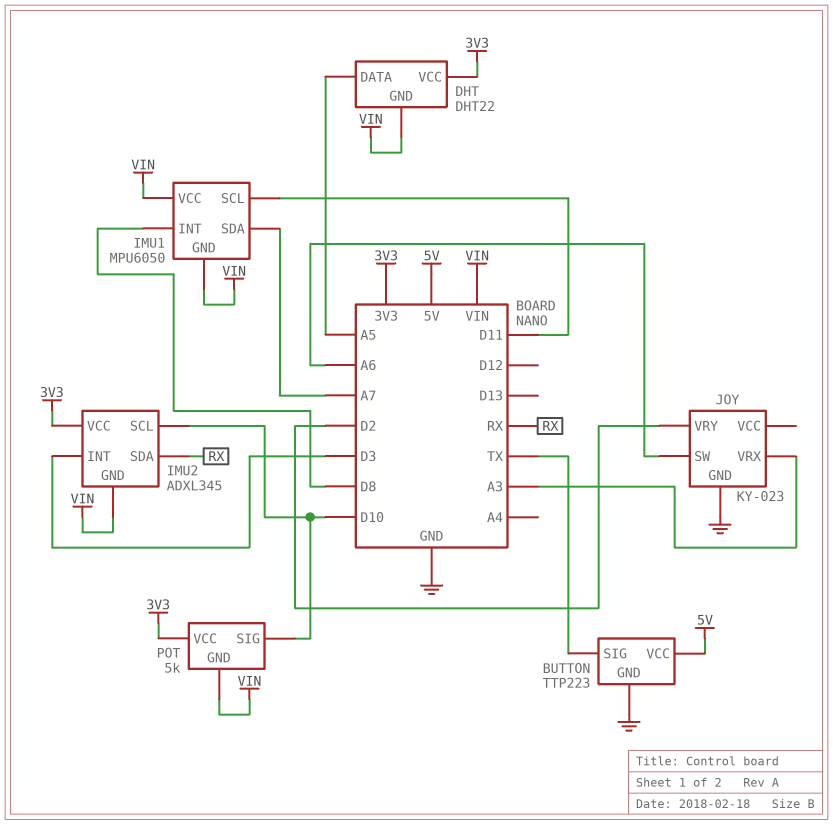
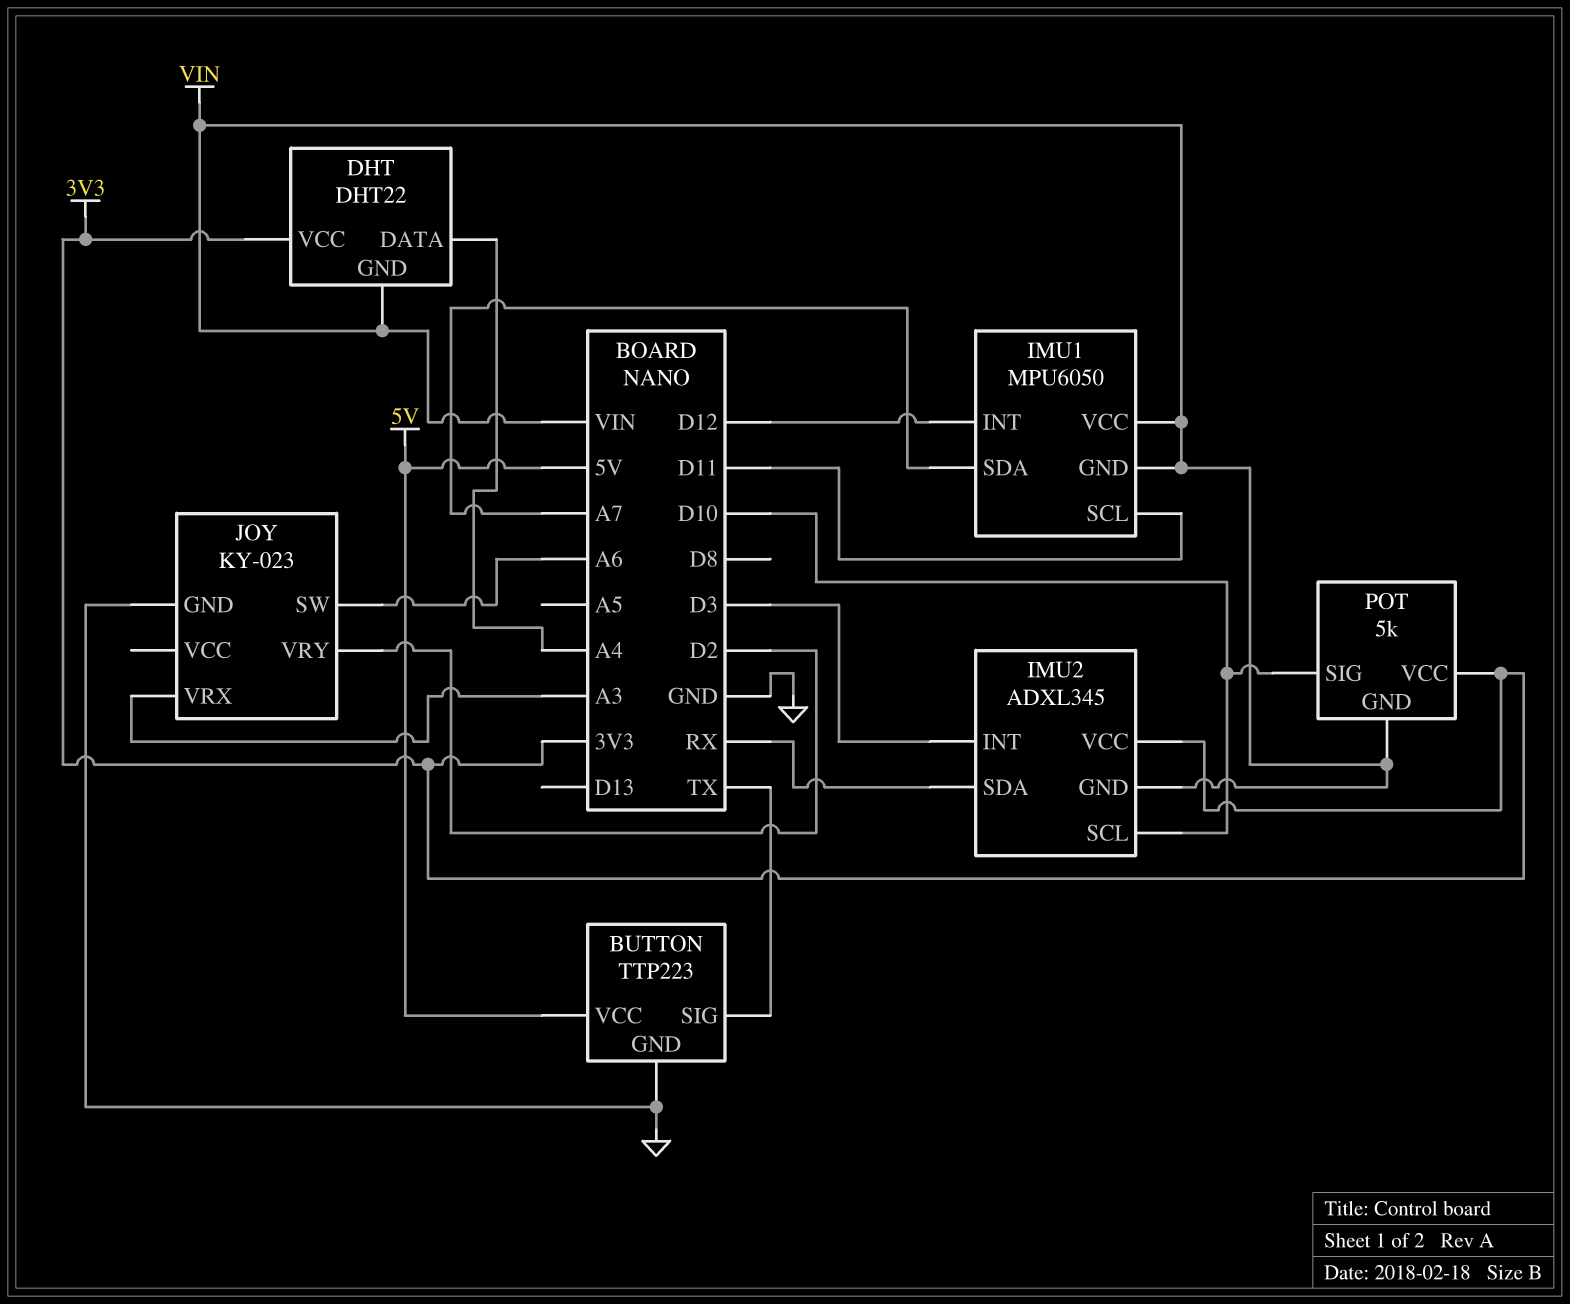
DHT pin DATA: A5 -> A4
IMU1 pin INT: D8 -> D12

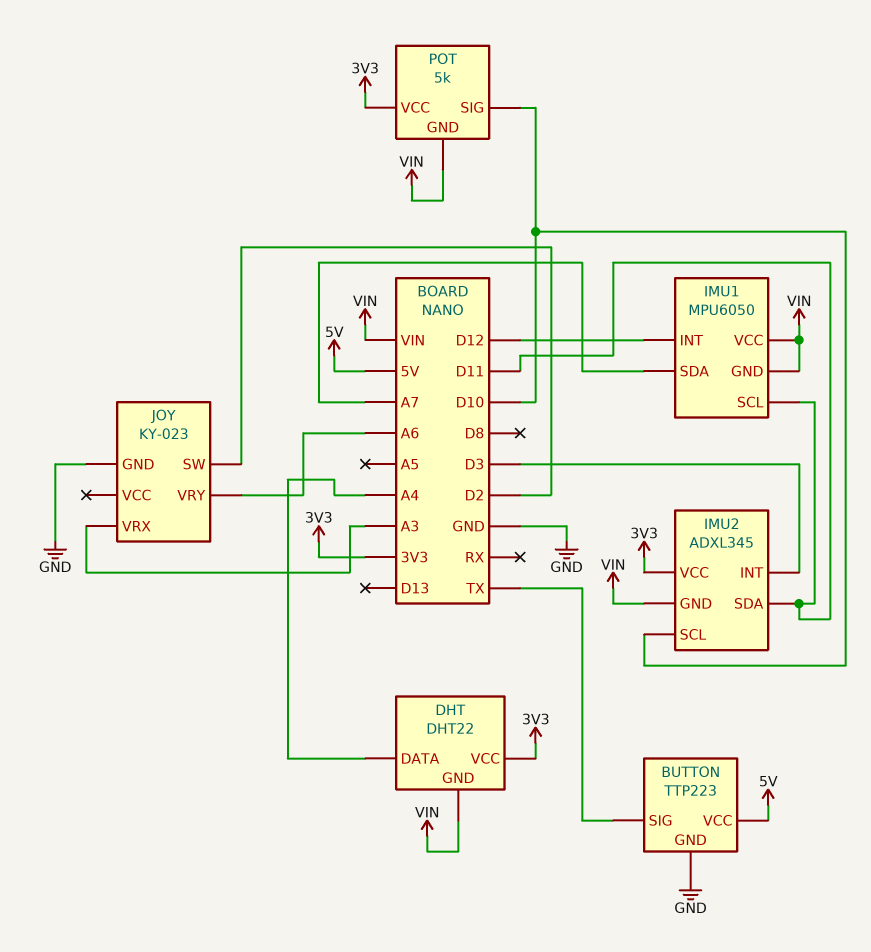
IMU2 pin SDA: RX -> D11
JOY pin SW: A6 -> D2
JOY pin VRY: D2 -> A6

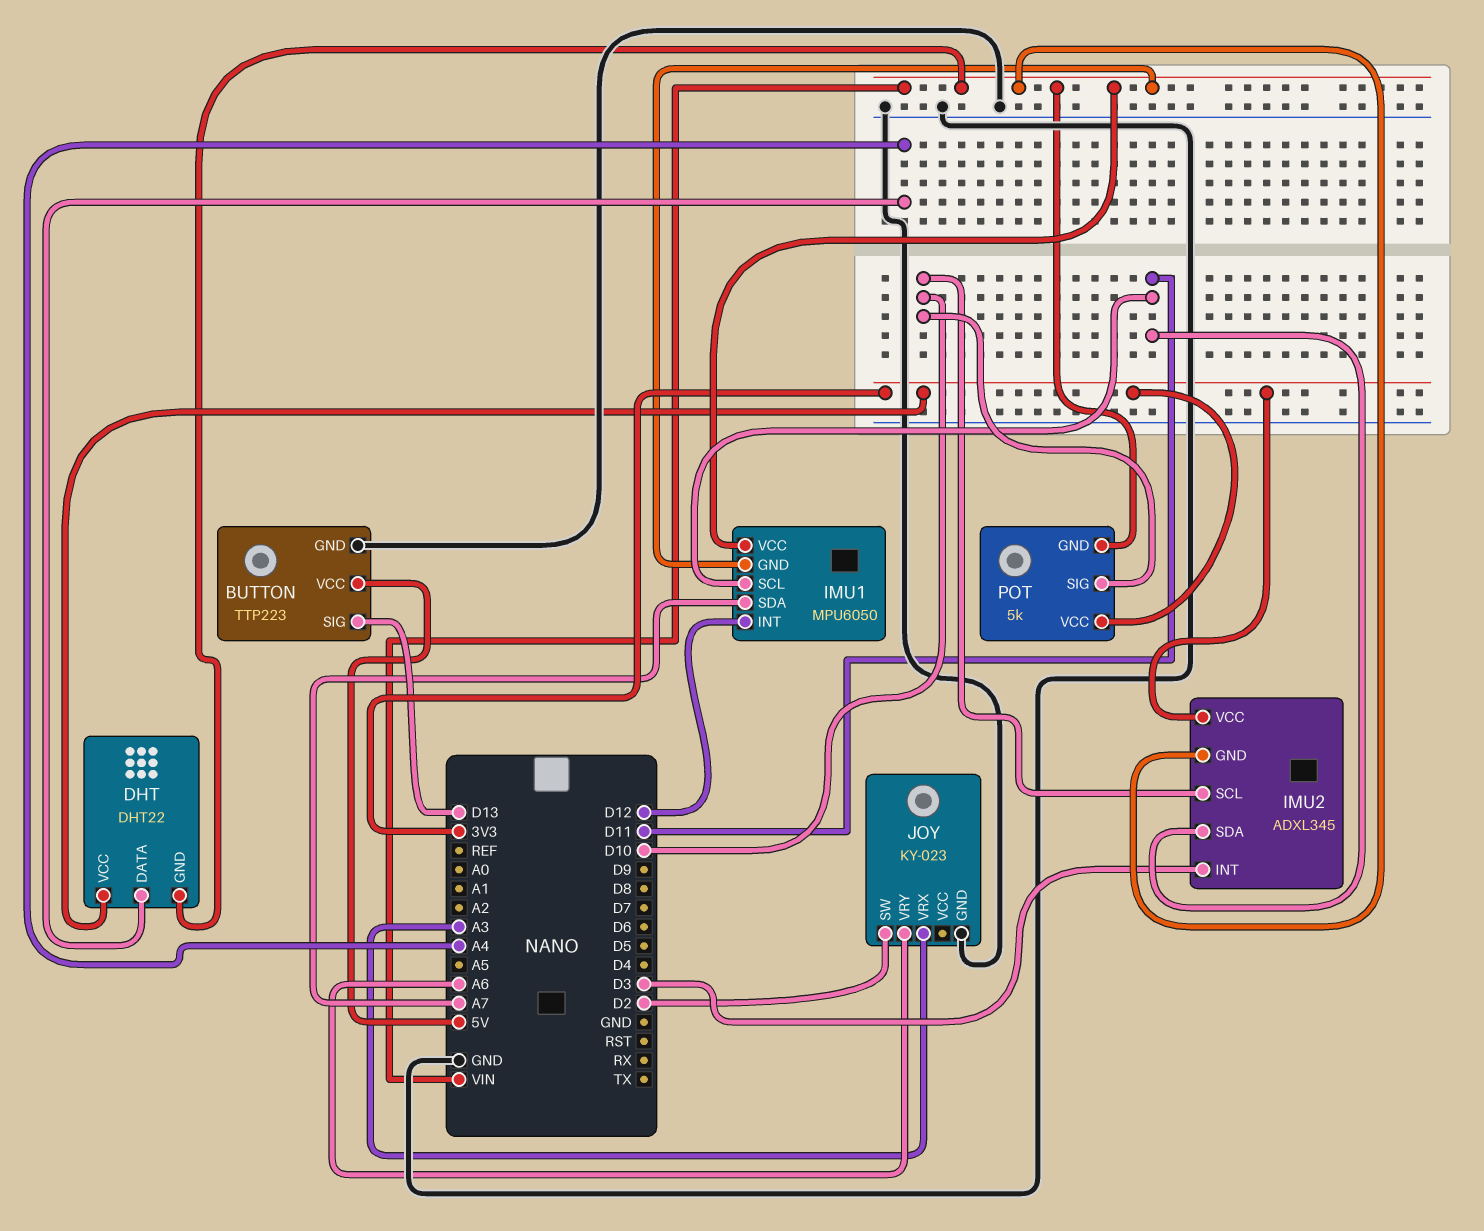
BUTTON pin SIG: TX -> D13

